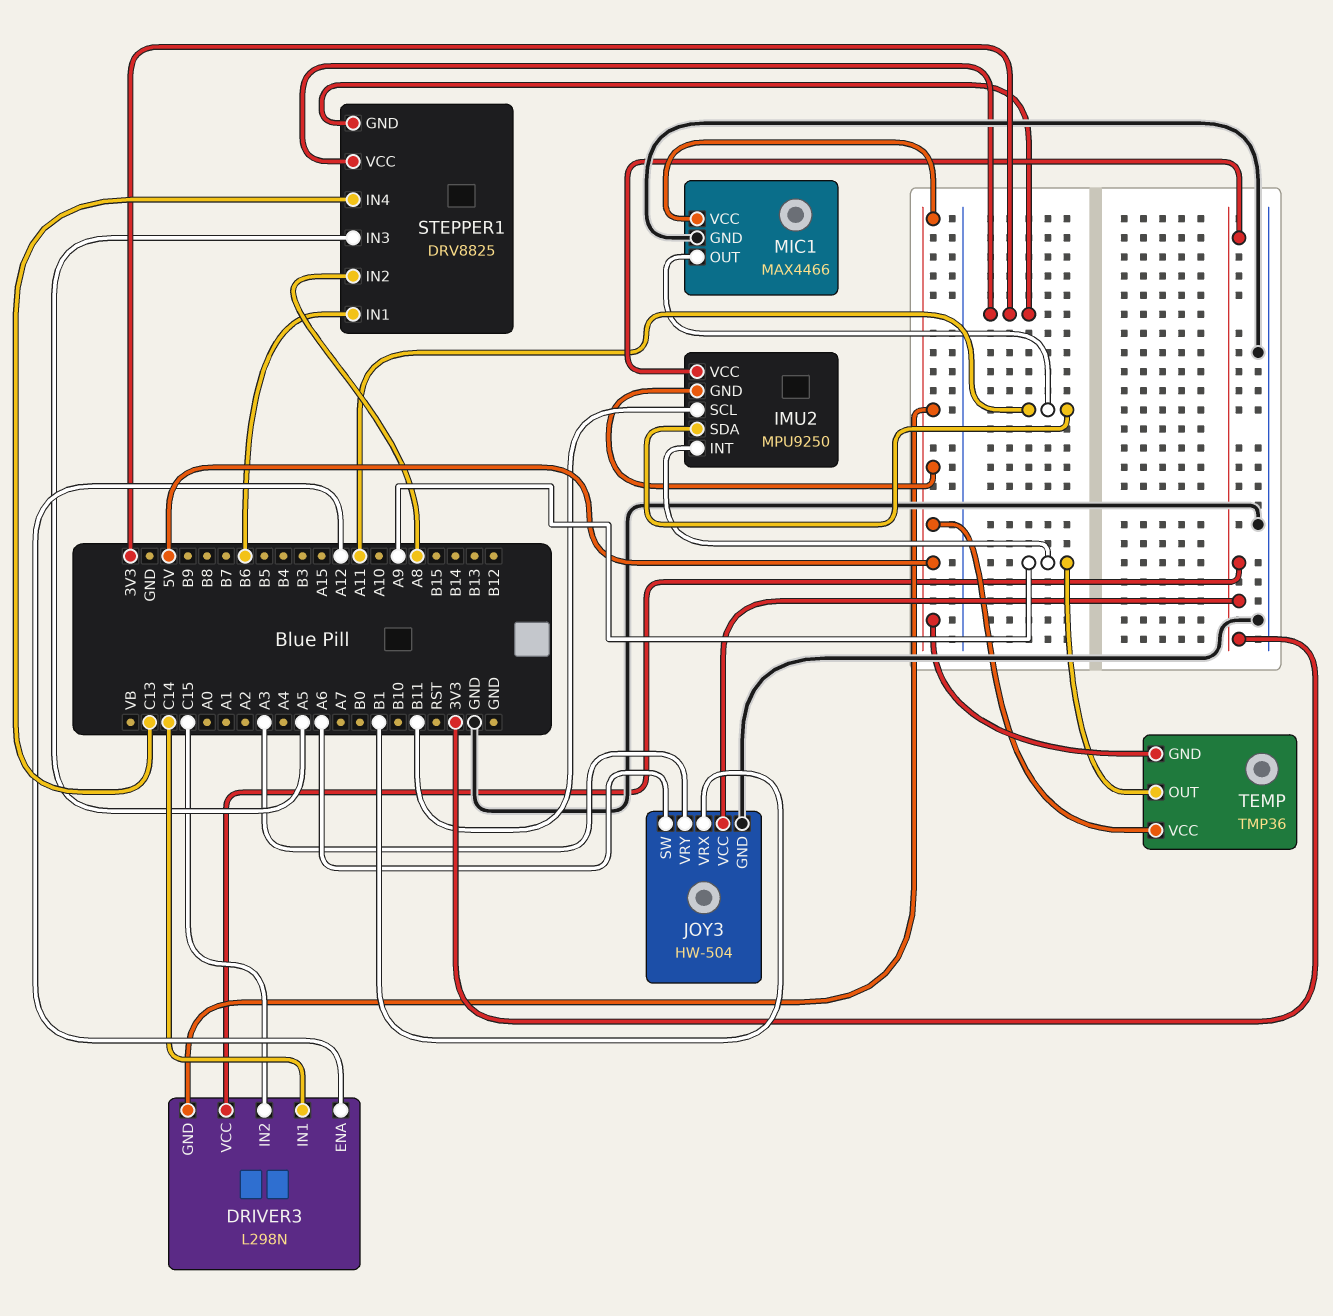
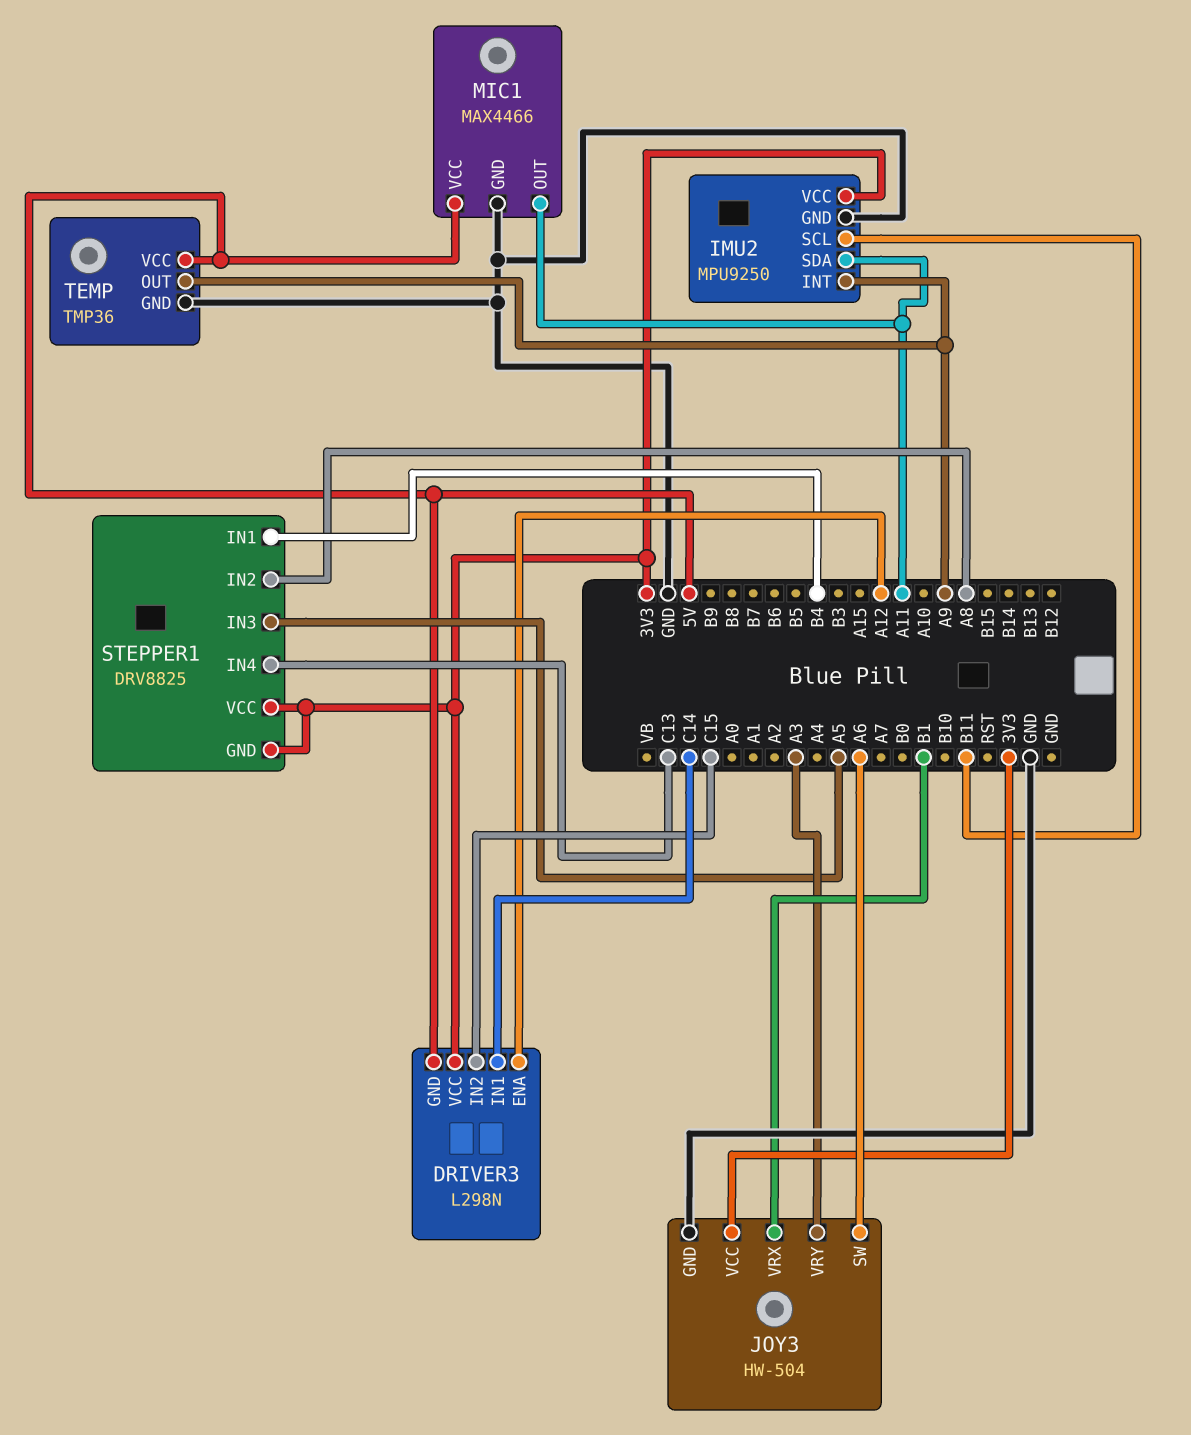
IMU2 pin GND: 5V -> GND
STEPPER1 pin IN1: B6 -> B4
TEMP pin GND: 5V -> GND

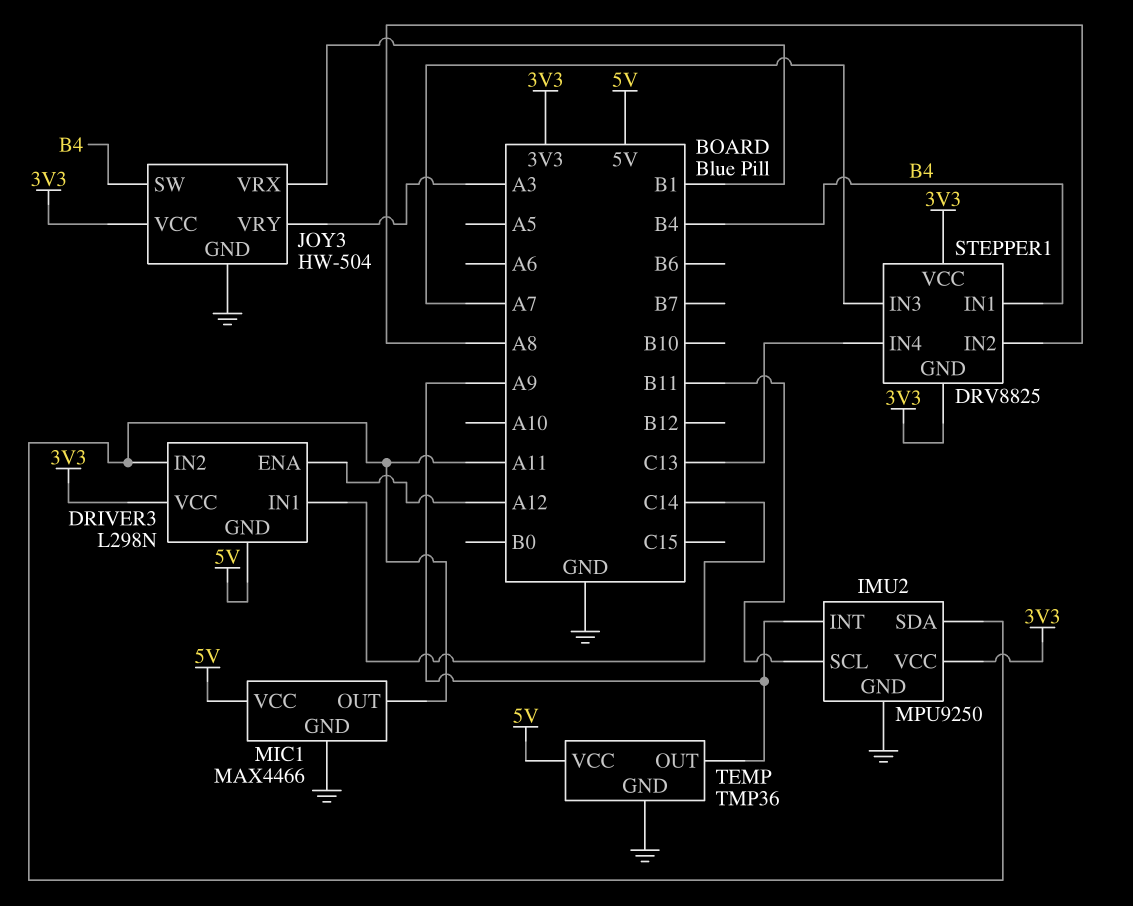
DRIVER3 pin IN2: C15 -> A11
JOY3 pin SW: A6 -> B4
STEPPER1 pin IN3: A5 -> A7

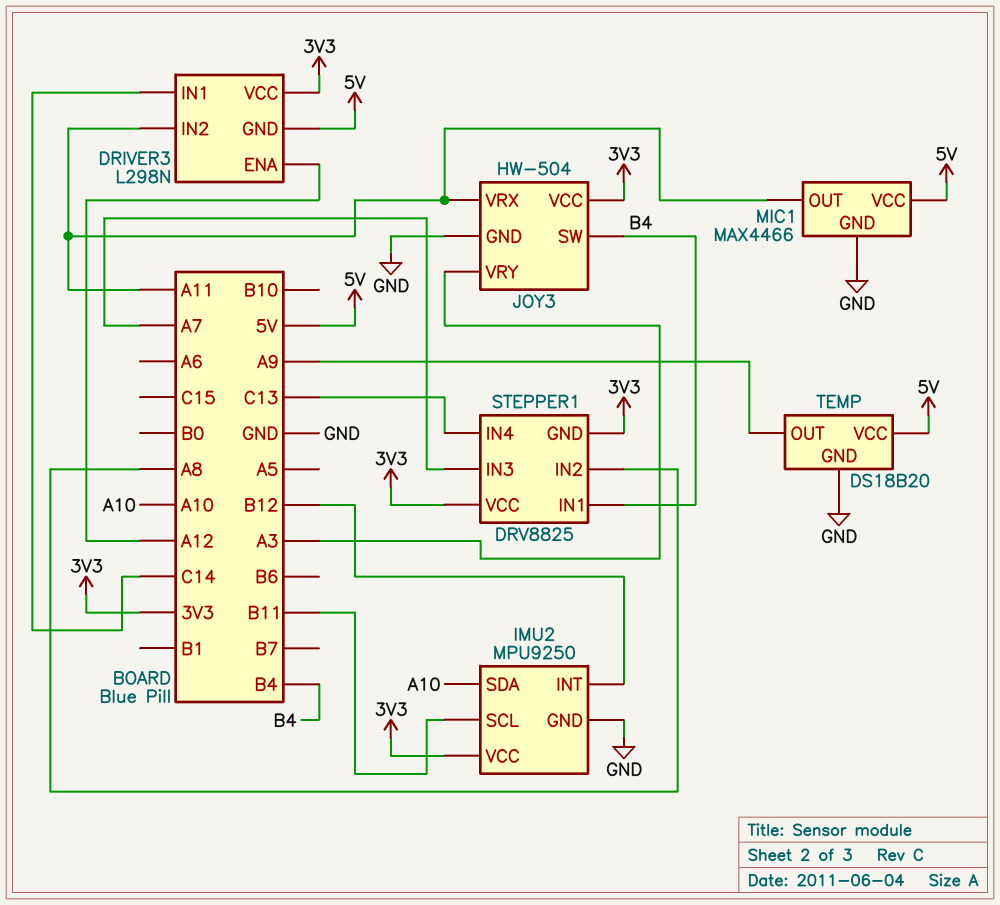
IMU2 pin INT: A9 -> B12
IMU2 pin SDA: A11 -> A10
JOY3 pin VRX: B1 -> A11
TEMP: TMP36 -> DS18B20

